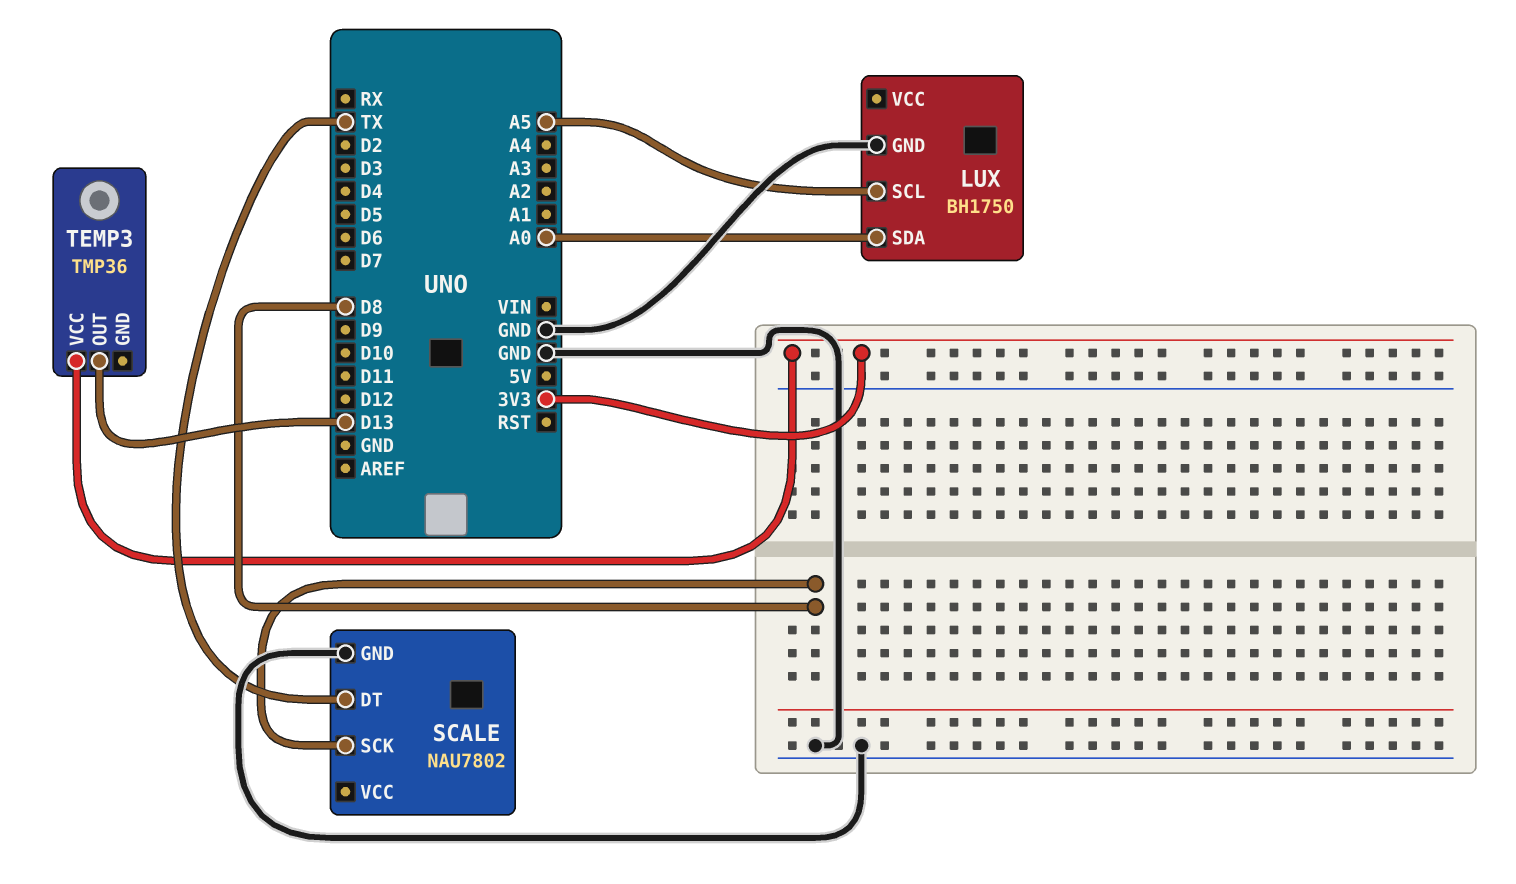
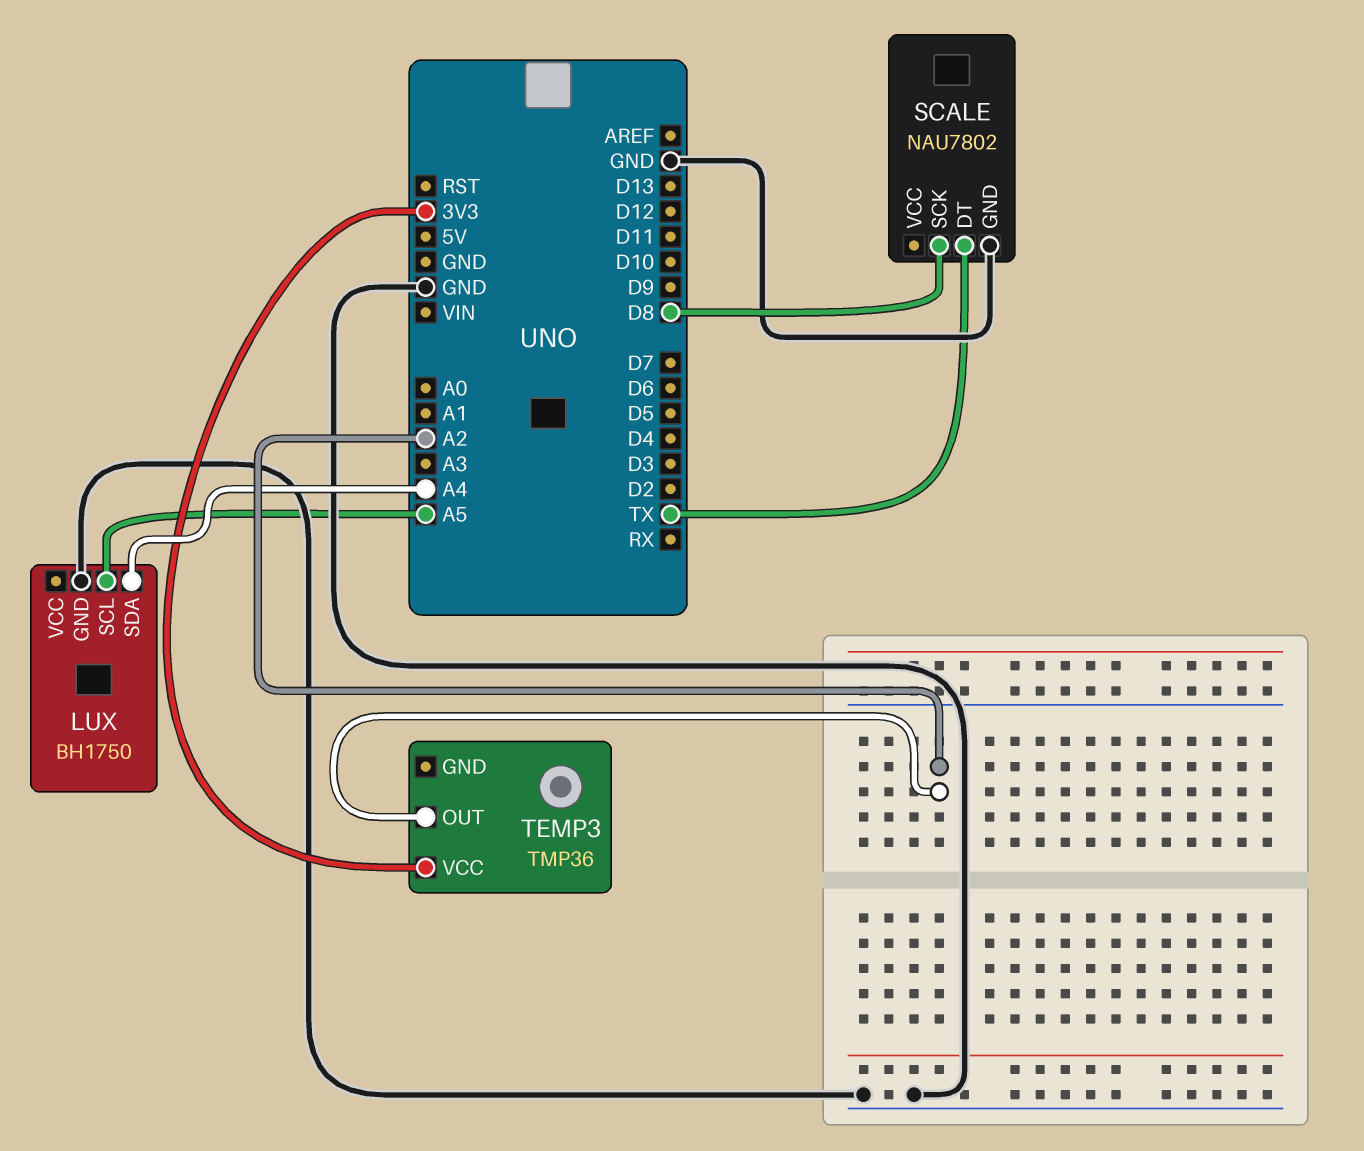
LUX pin SDA: A0 -> A4
TEMP3 pin OUT: D13 -> A2

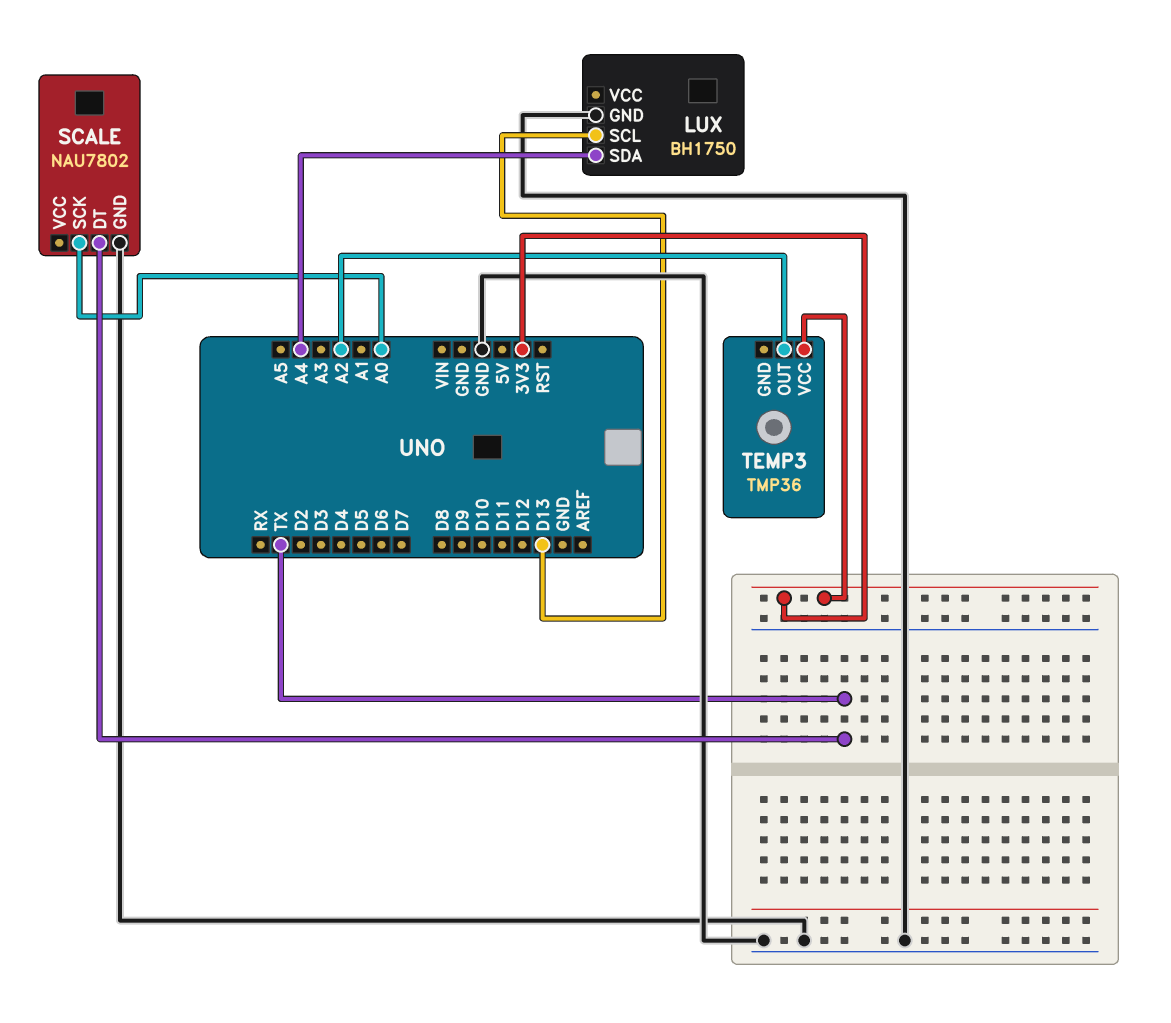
LUX pin SCL: A5 -> D13
SCALE pin SCK: D8 -> A0

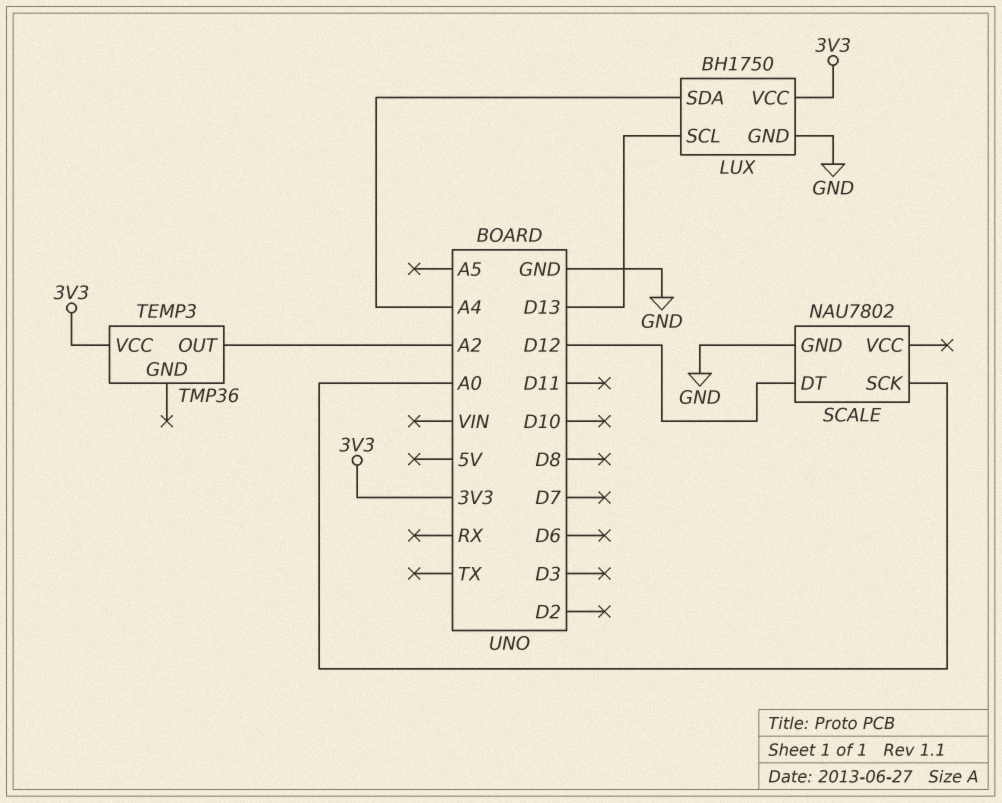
LUX pin VCC: none -> 3V3
SCALE pin DT: TX -> D12

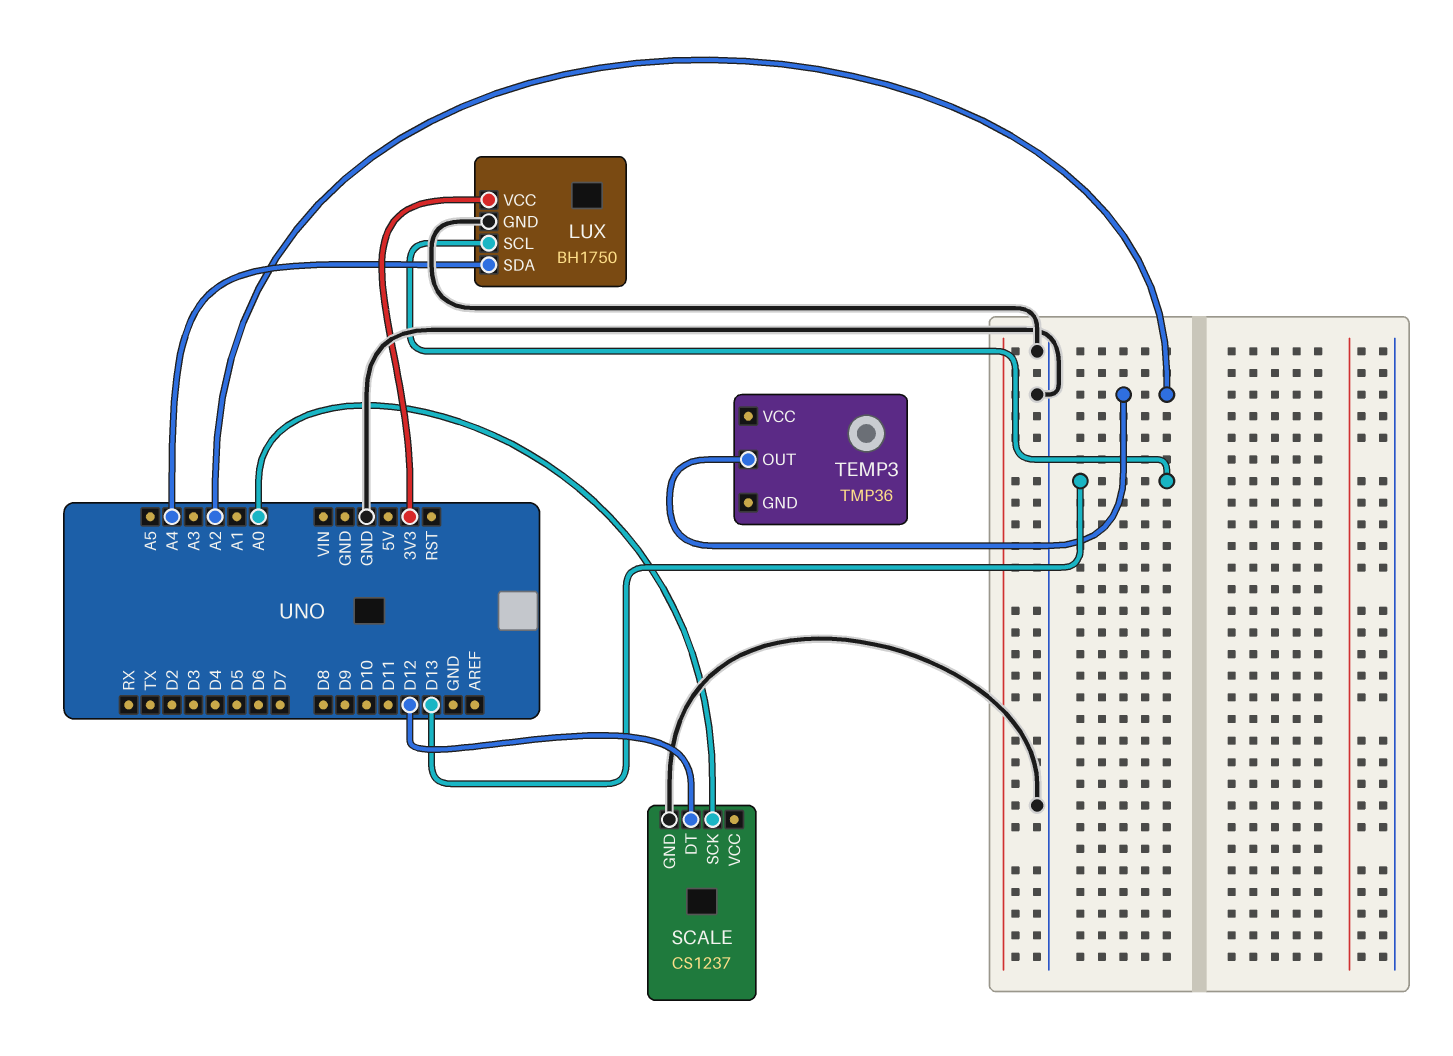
SCALE: NAU7802 -> CS1237
TEMP3 pin VCC: 3V3 -> none

